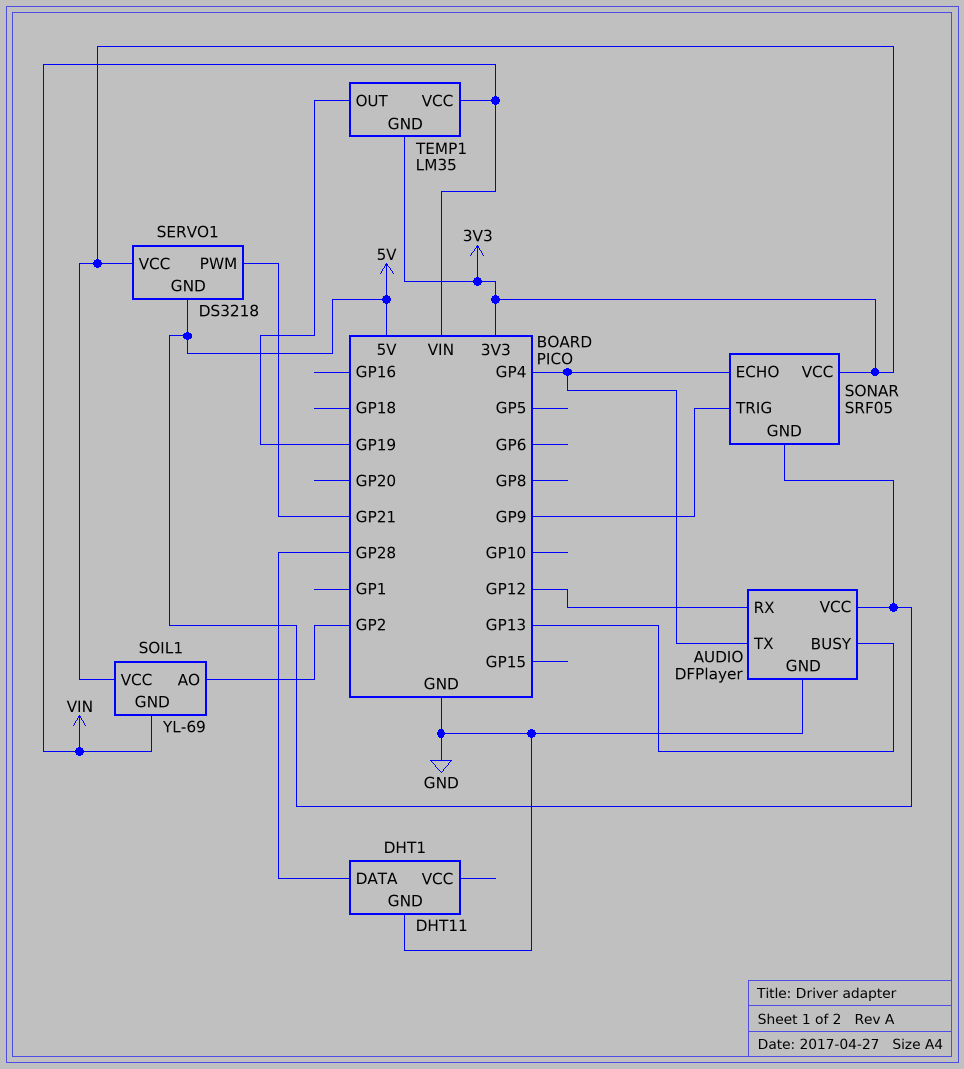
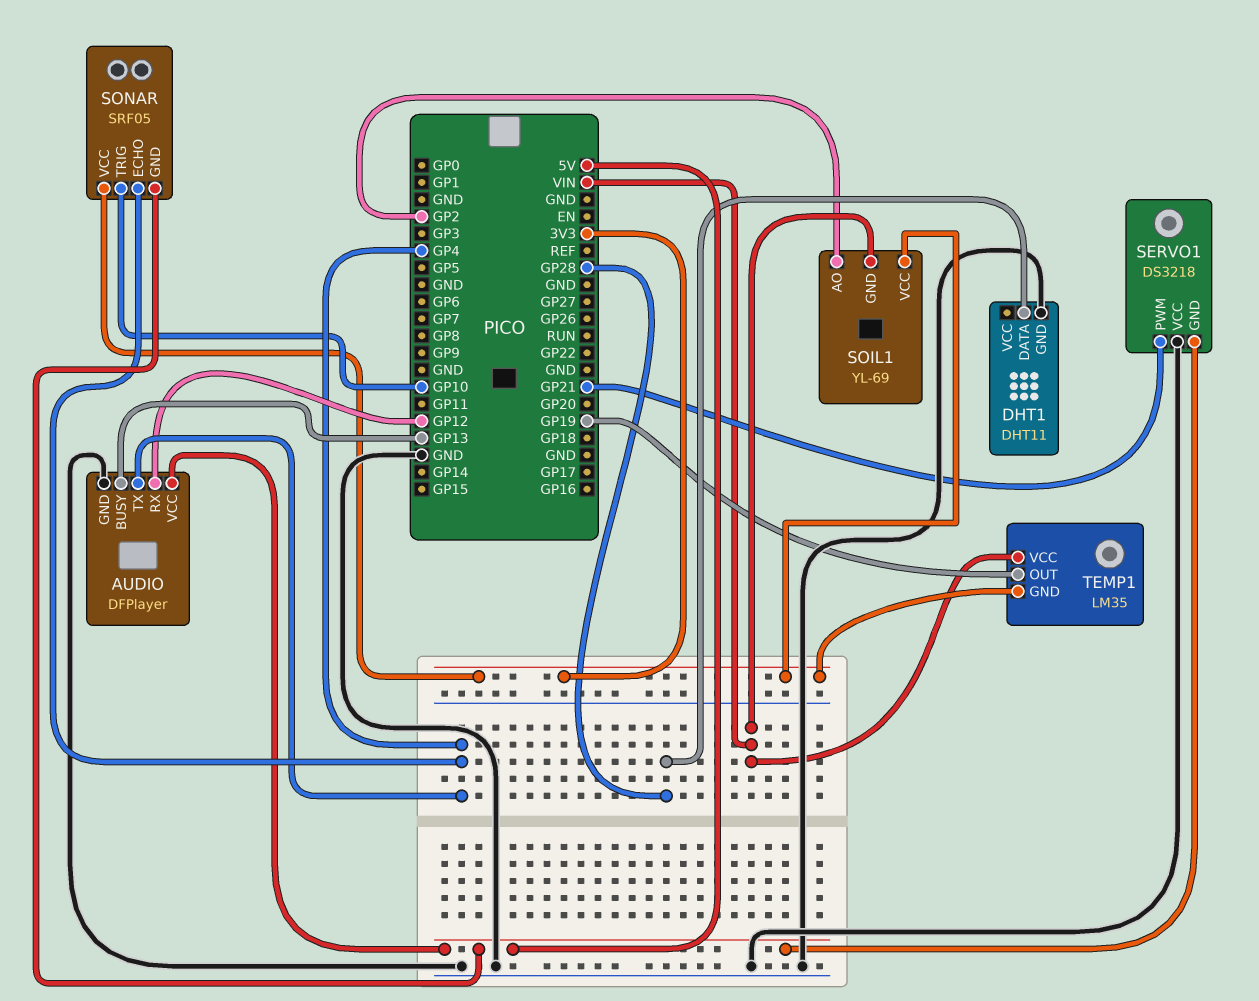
SERVO1 pin VCC: 3V3 -> GND
SONAR pin TRIG: GP9 -> GP10

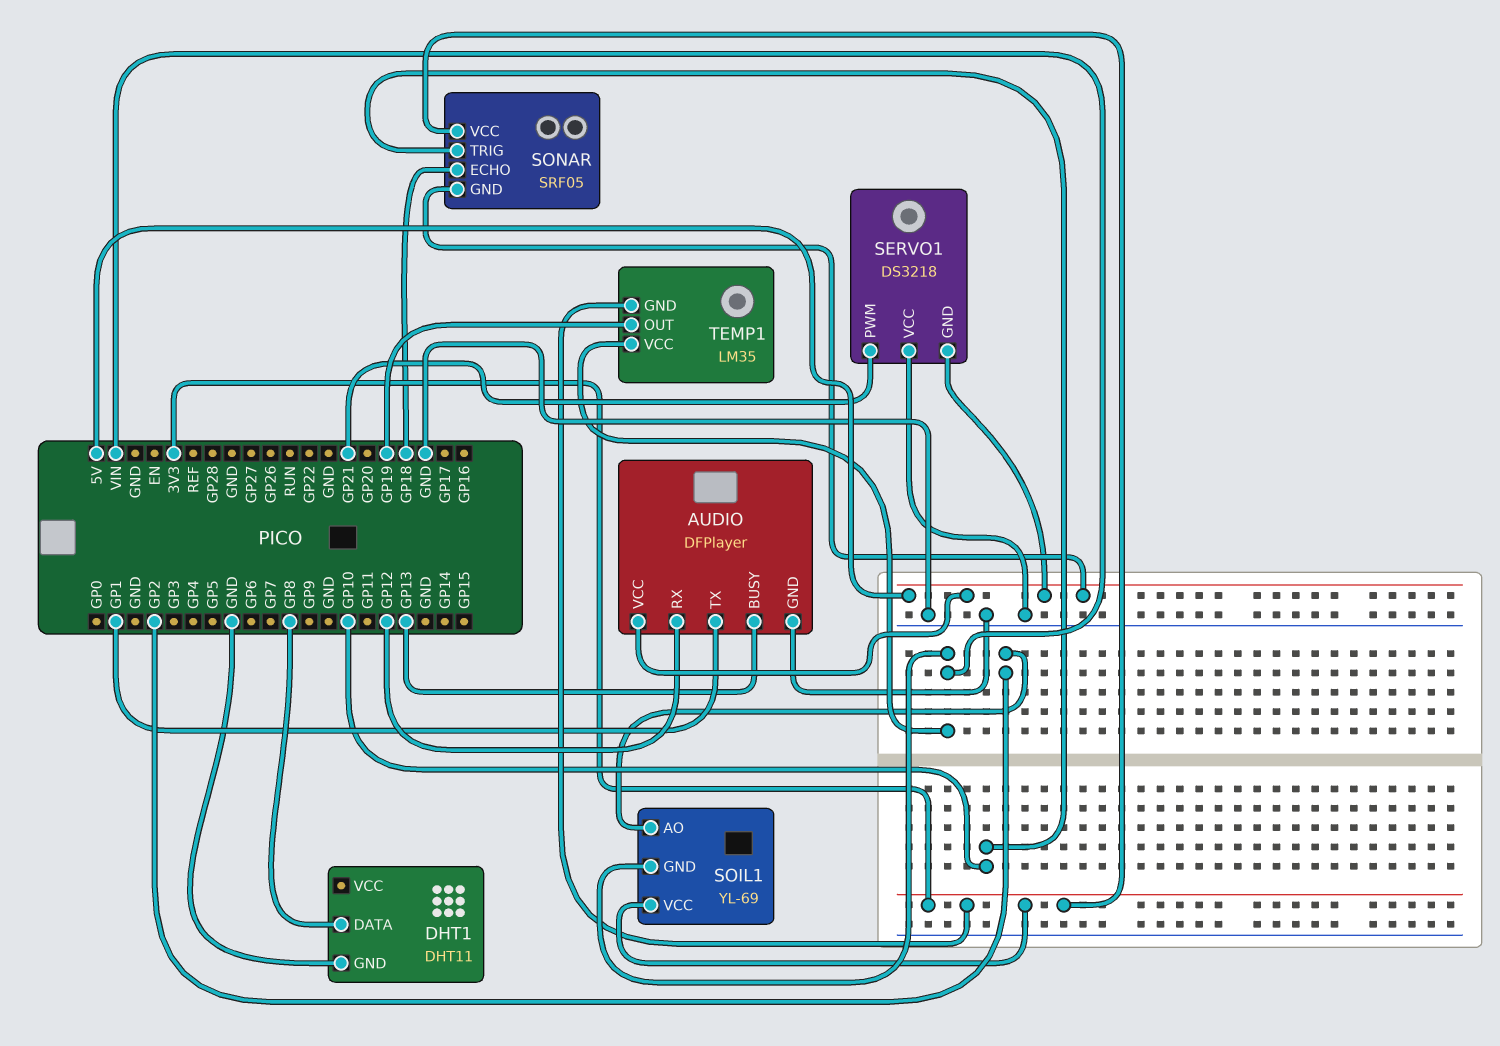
AUDIO pin TX: GP4 -> GP1
DHT1 pin DATA: GP28 -> GP8
SONAR pin ECHO: GP4 -> GP18

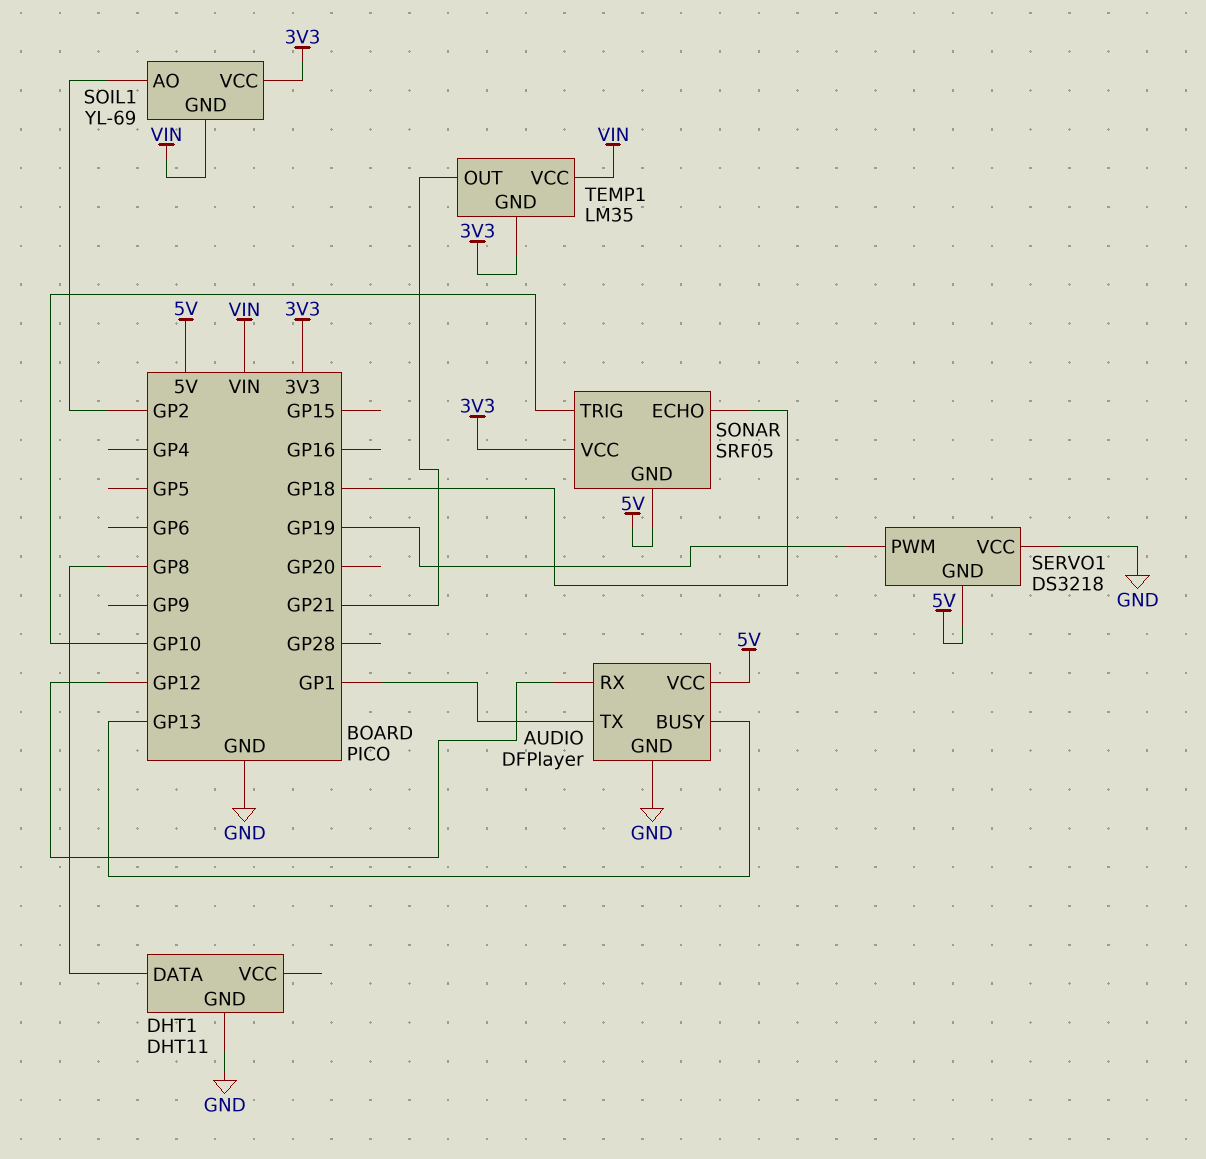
SERVO1 pin PWM: GP21 -> GP19
TEMP1 pin OUT: GP19 -> GP21

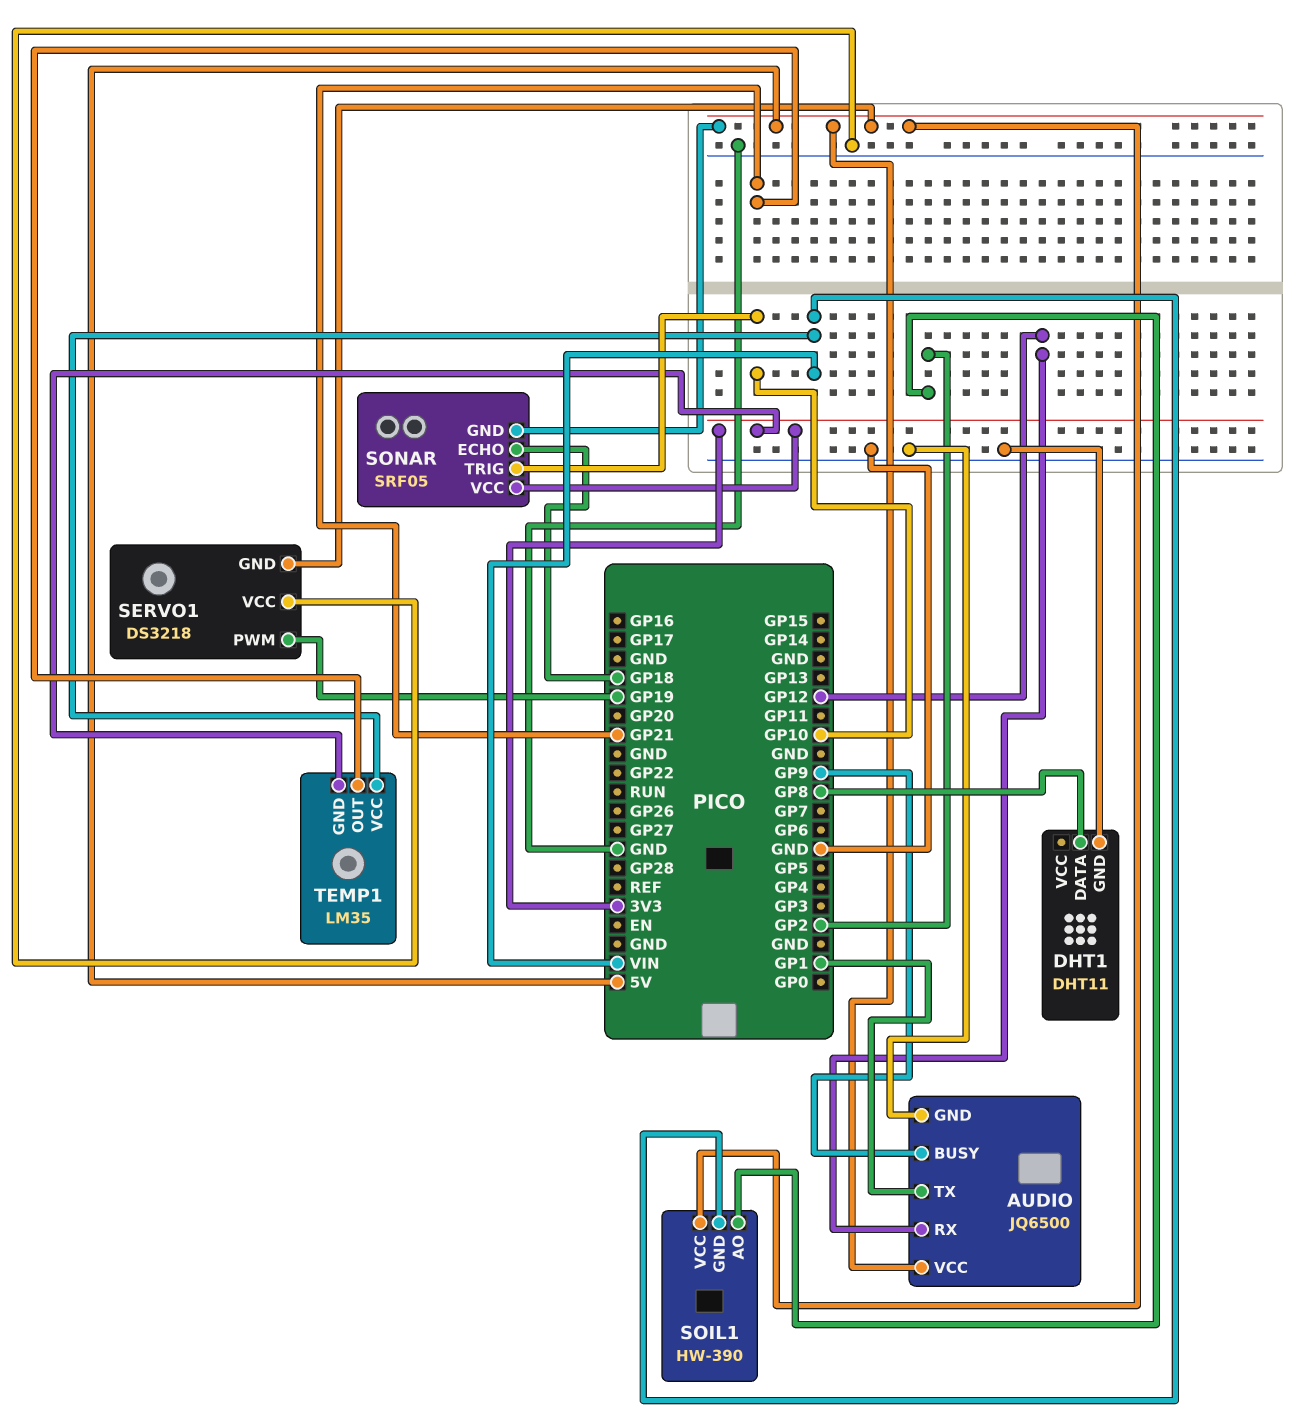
AUDIO: DFPlayer -> JQ6500
AUDIO pin BUSY: GP13 -> GP9
SOIL1: YL-69 -> HW-390
SOIL1 pin VCC: 3V3 -> 5V

